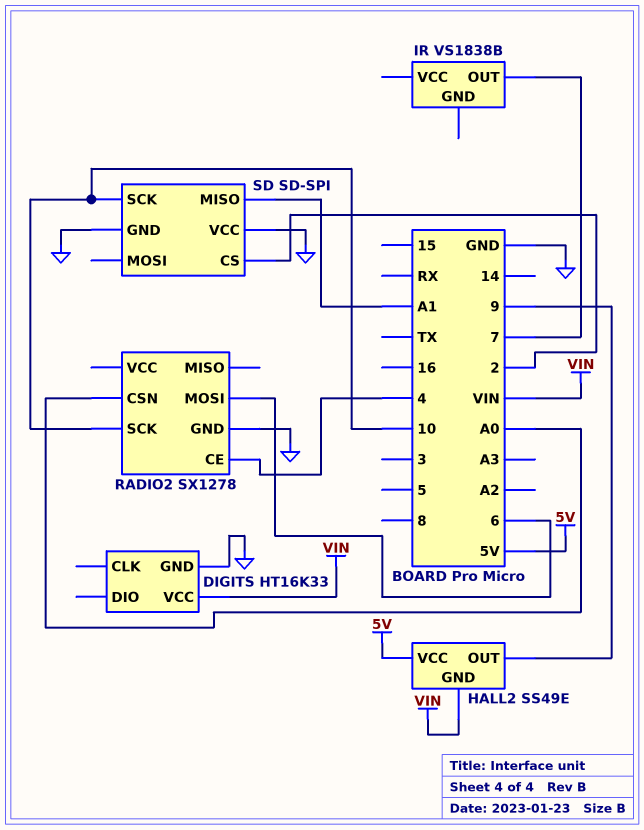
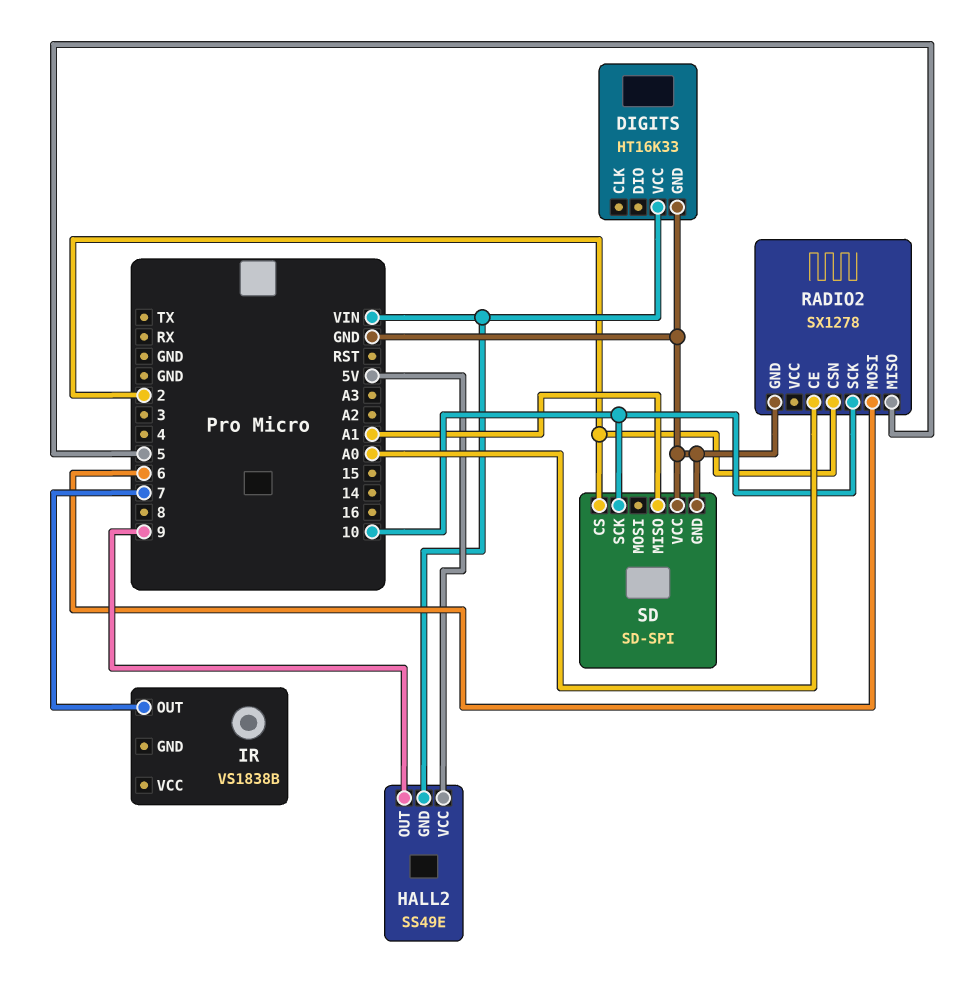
RADIO2 pin CE: 4 -> A0
RADIO2 pin CSN: A0 -> 2
RADIO2 pin MISO: none -> 5

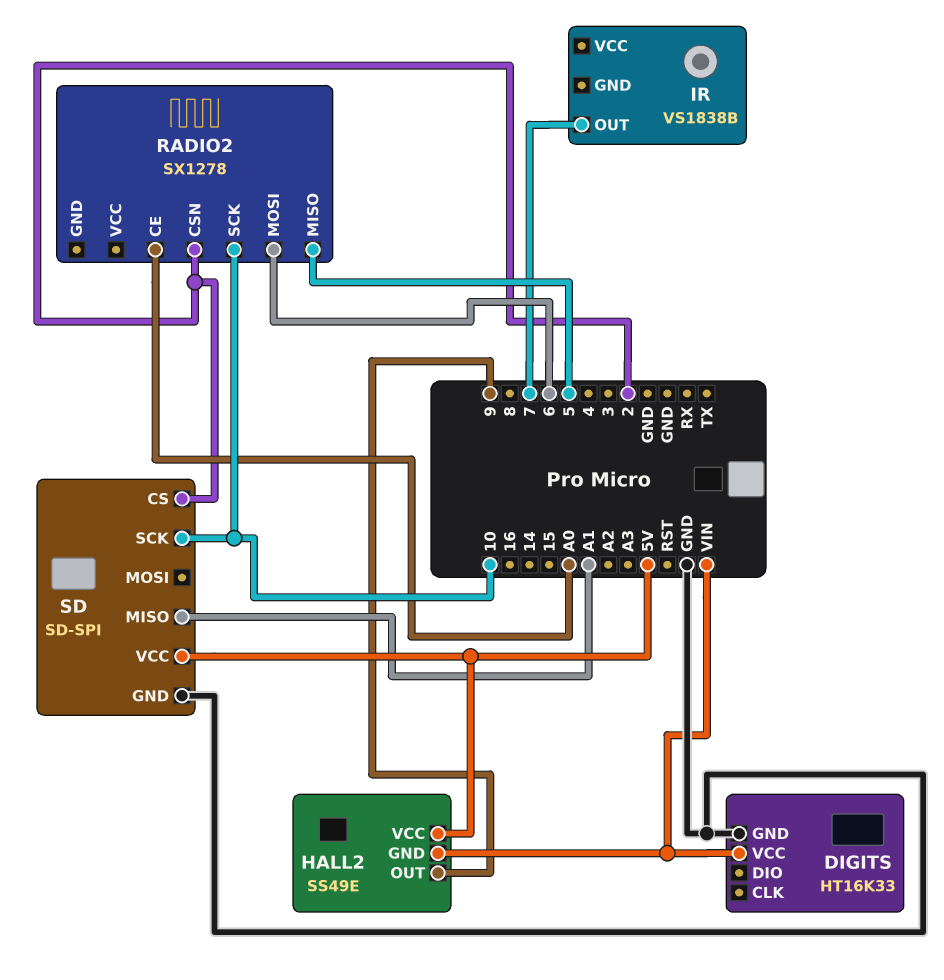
RADIO2 pin GND: GND -> none
SD pin VCC: GND -> 5V

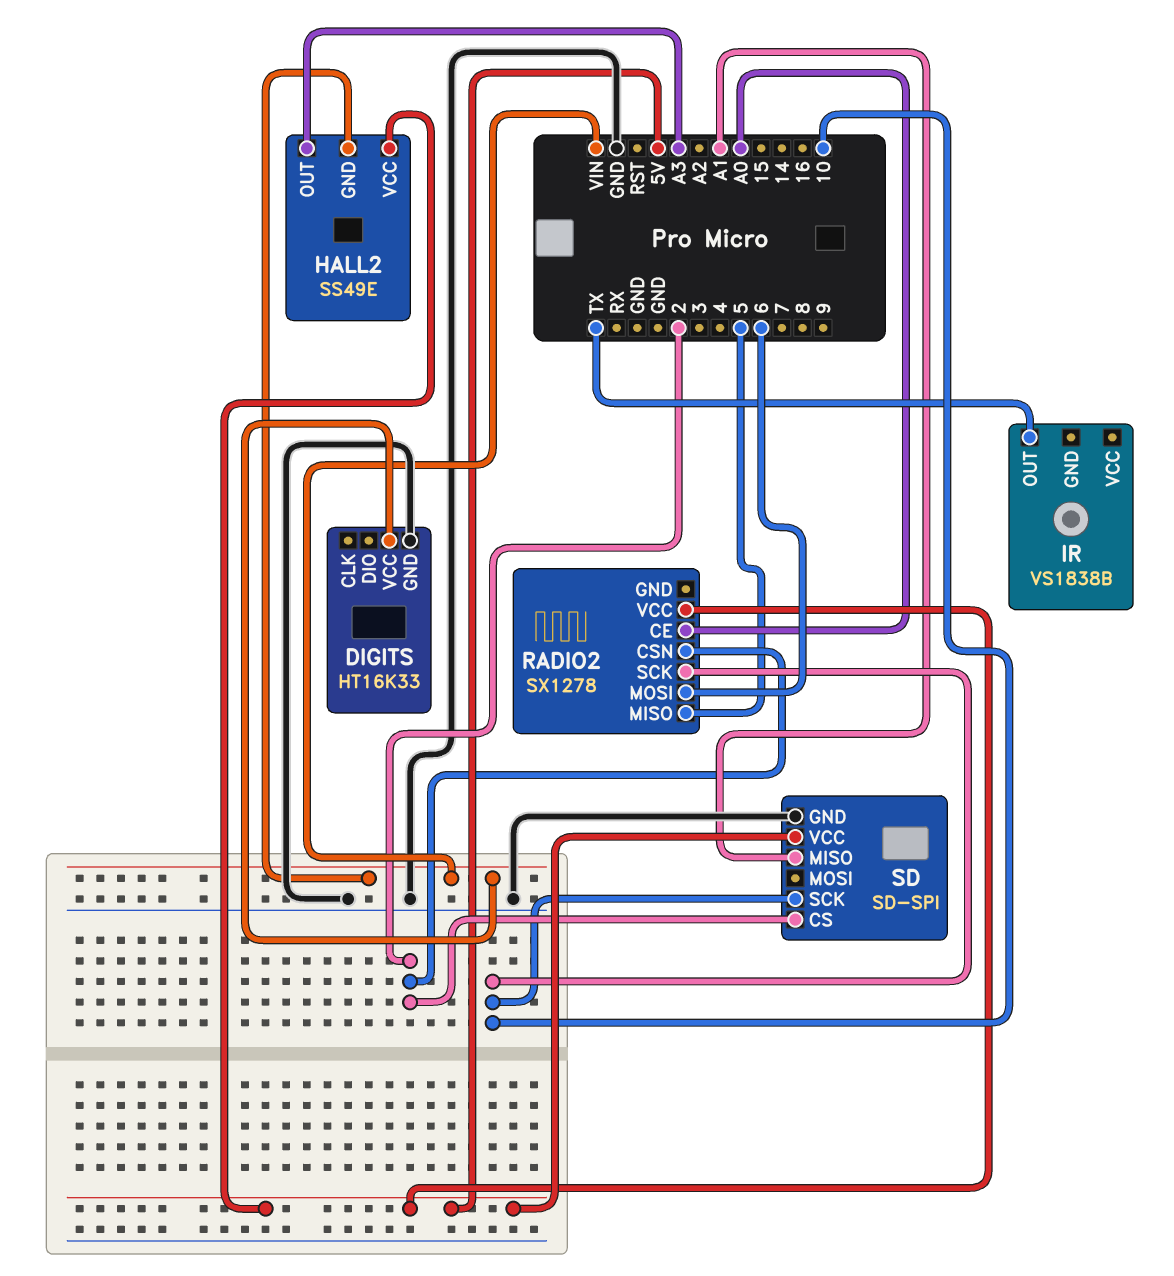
HALL2 pin OUT: 9 -> A3
IR pin OUT: 7 -> TX
RADIO2 pin VCC: none -> 5V

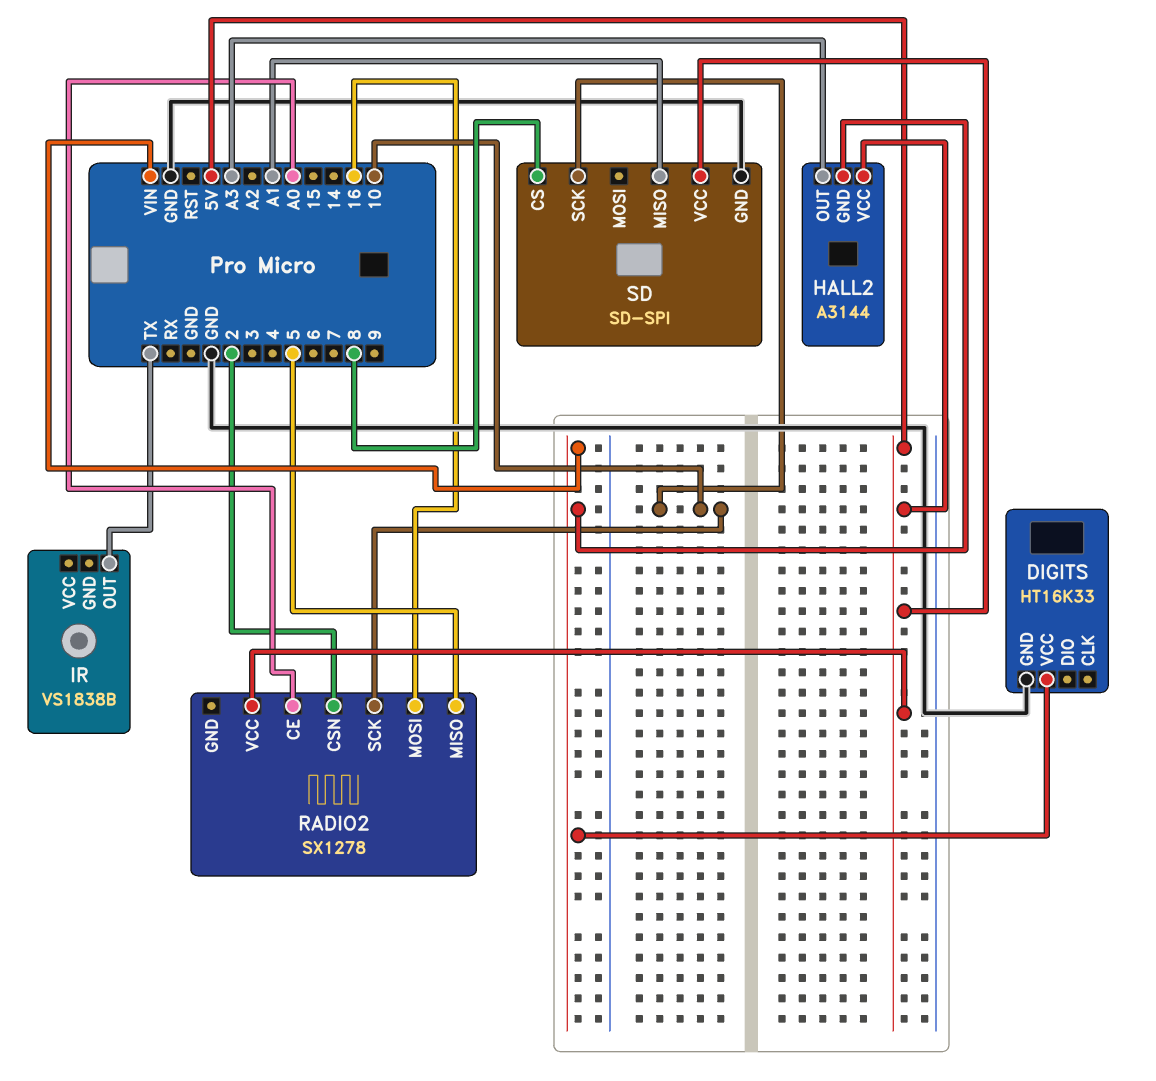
HALL2: SS49E -> A3144
RADIO2 pin MOSI: 6 -> 16
SD pin CS: 2 -> 8

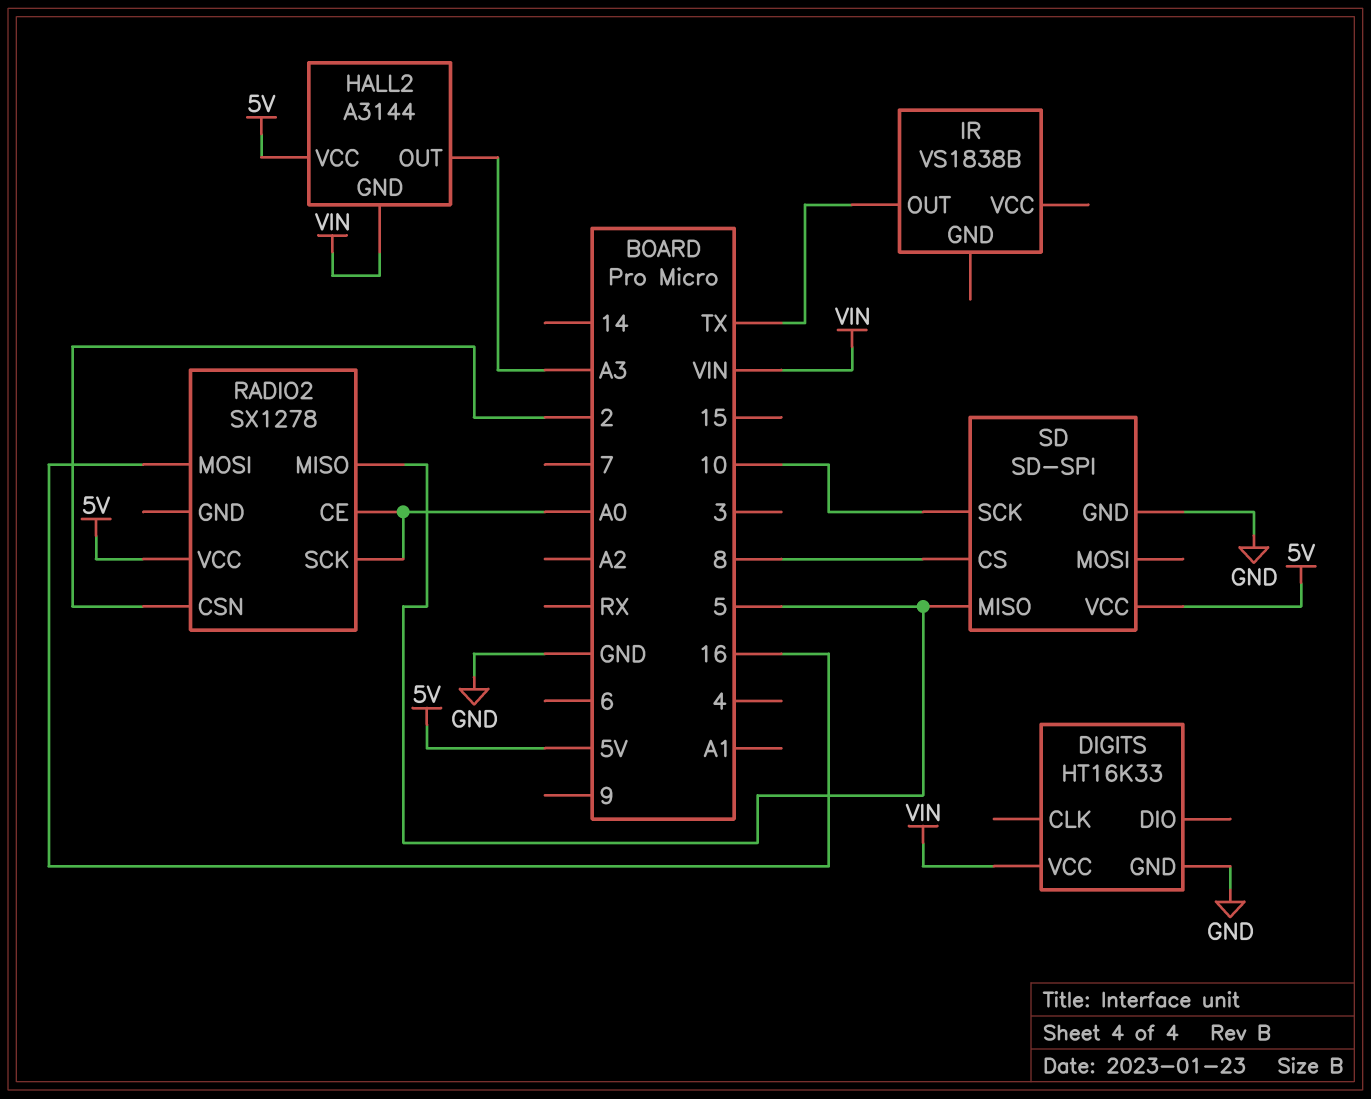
RADIO2 pin SCK: 10 -> A0
SD pin MISO: A1 -> 5

